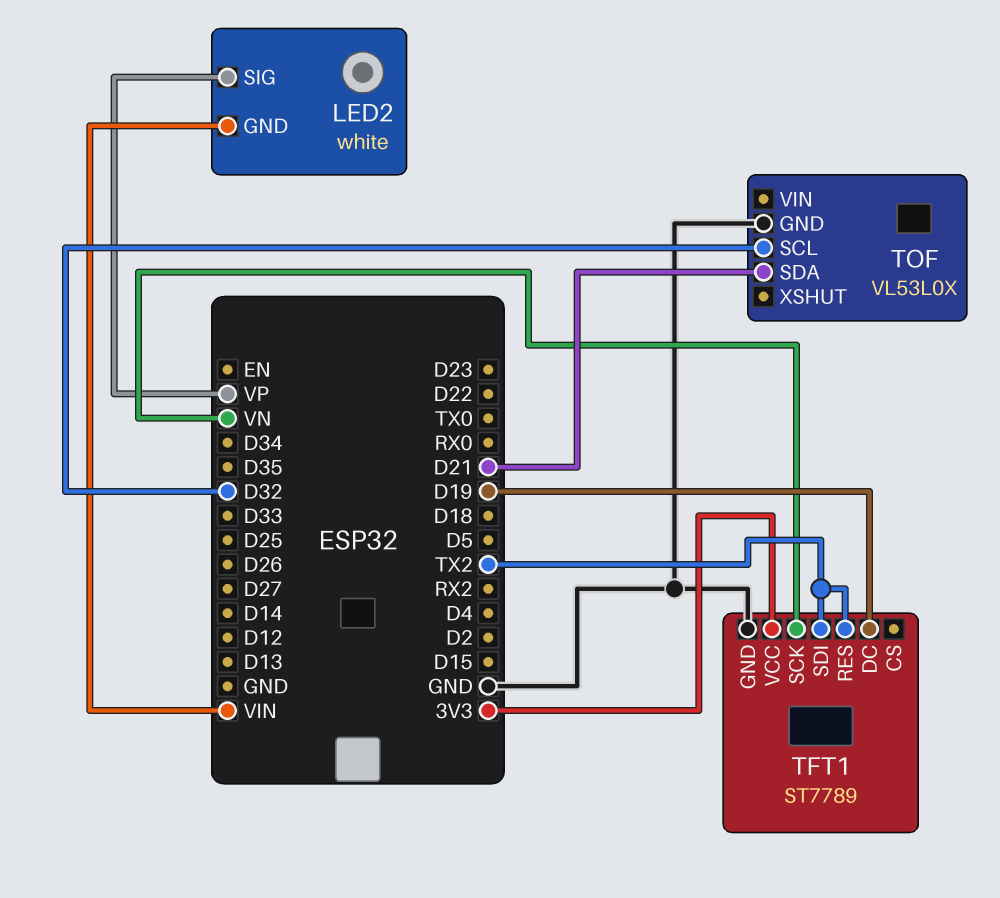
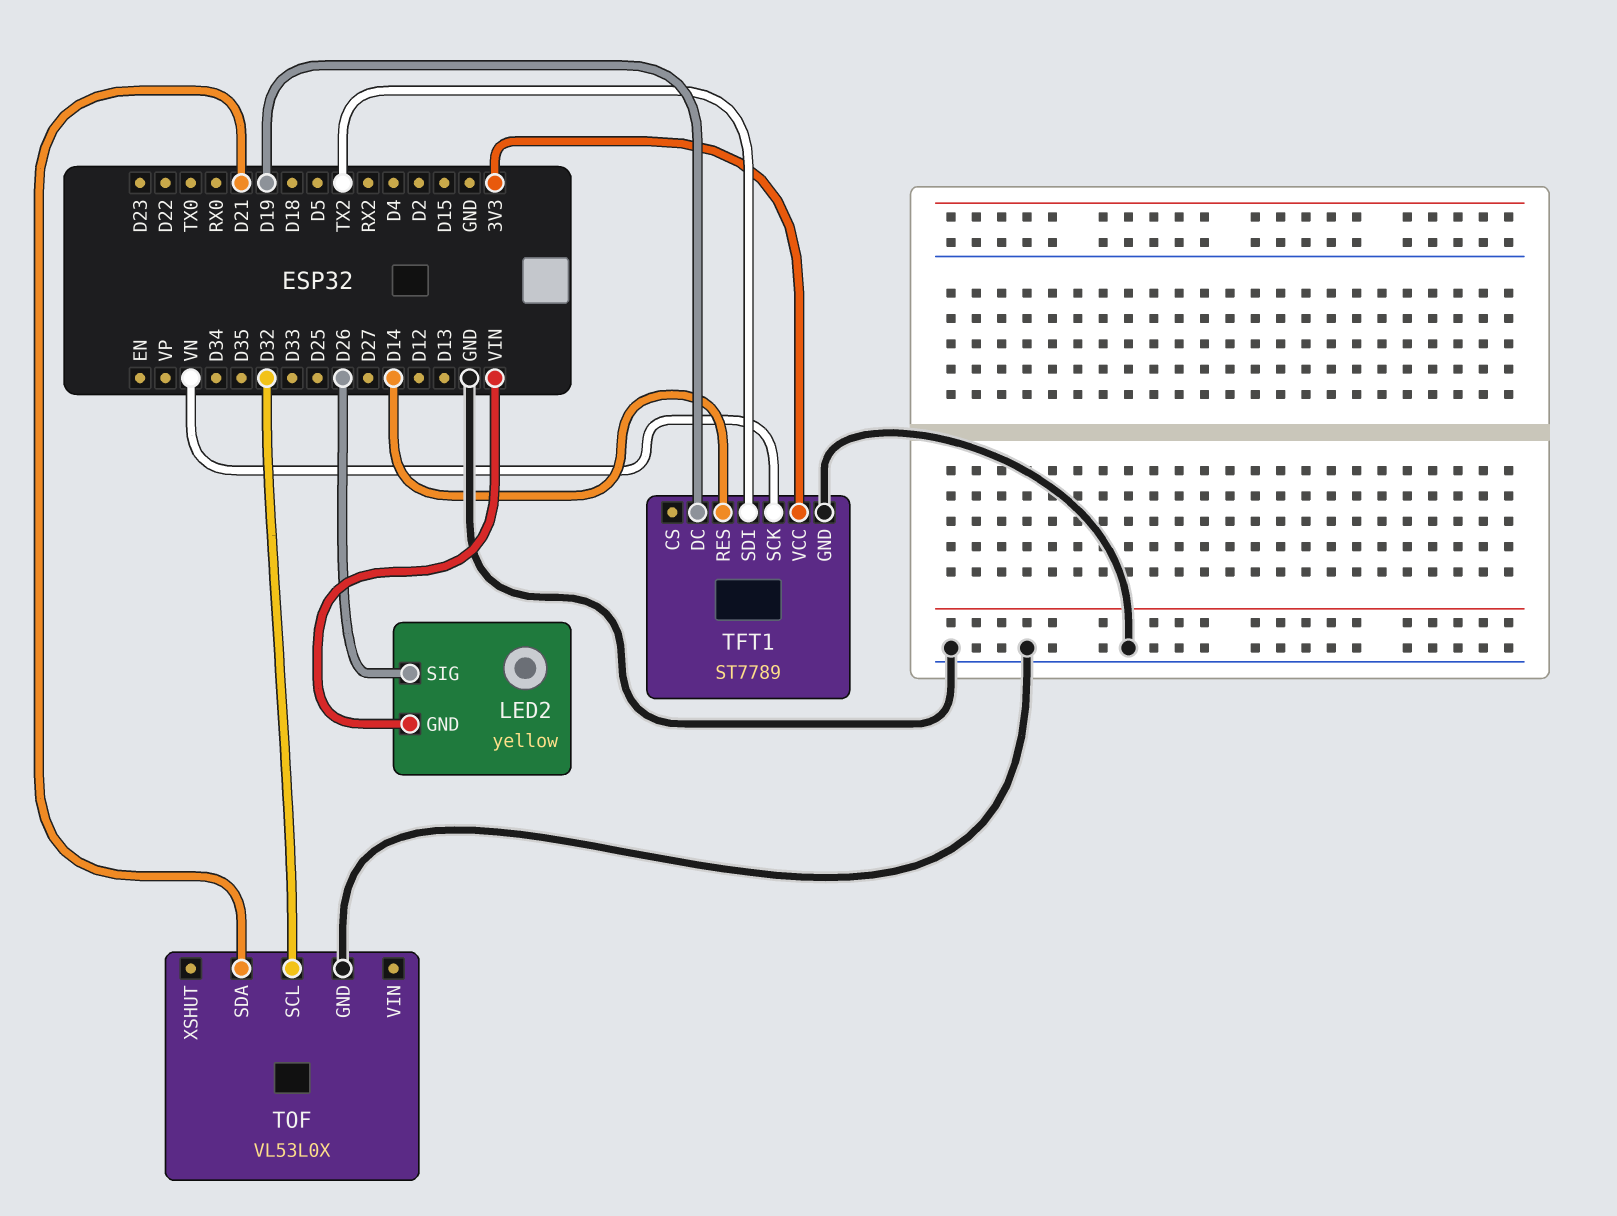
LED2: white -> yellow
LED2 pin SIG: VP -> D26
TFT1 pin RES: TX2 -> D14

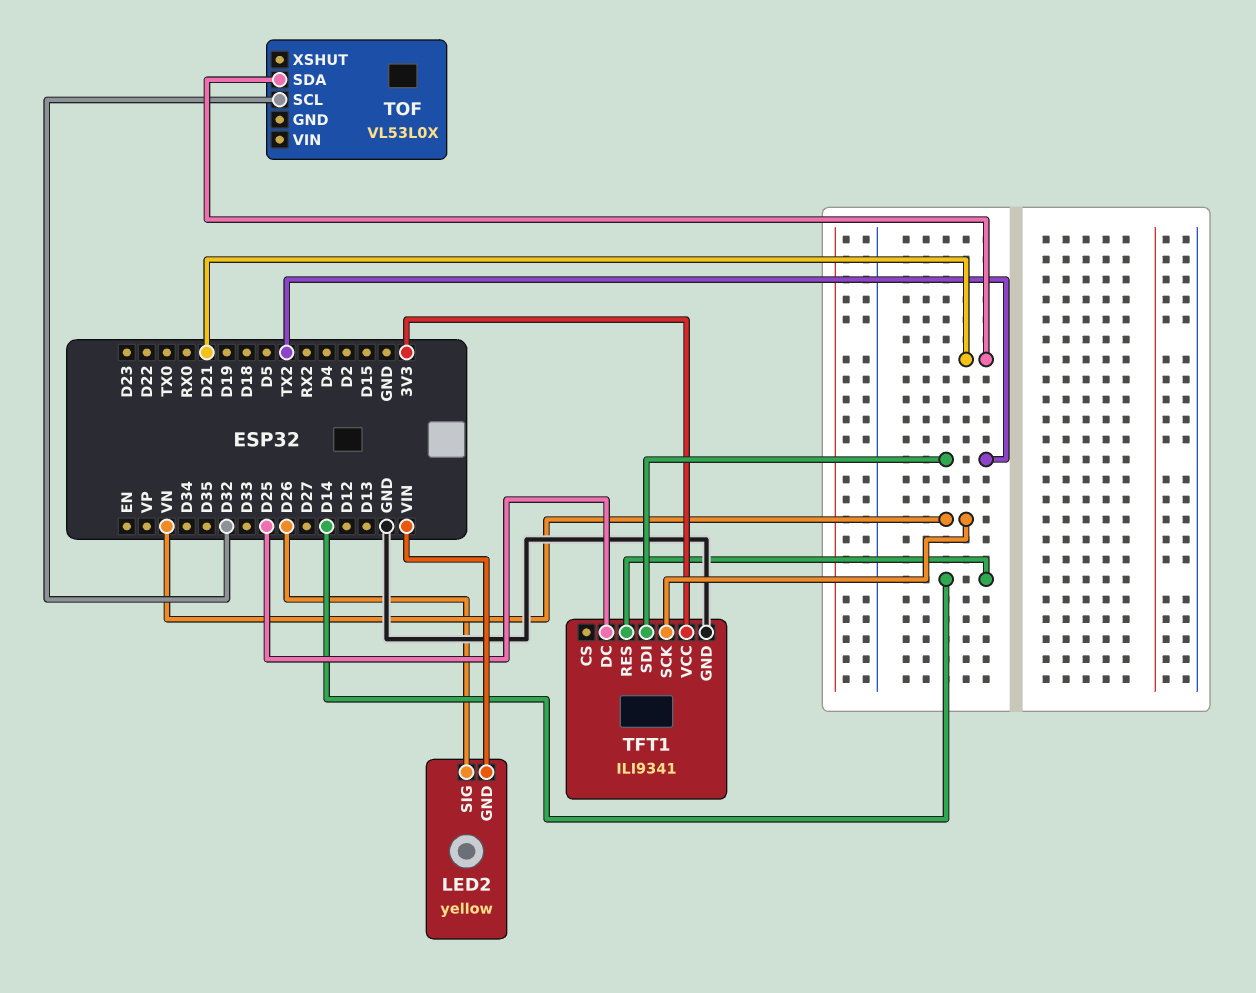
TFT1: ST7789 -> ILI9341
TFT1 pin DC: D19 -> D25
TOF pin GND: GND -> none

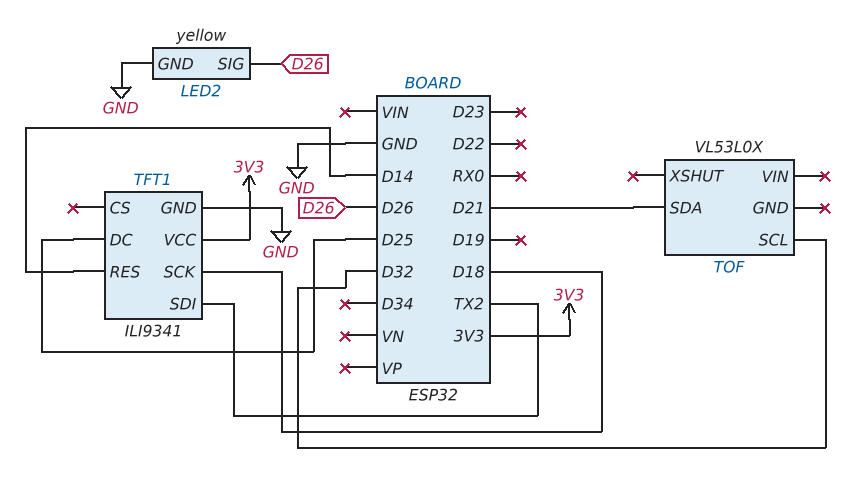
LED2 pin GND: VIN -> GND
TFT1 pin SCK: VN -> D18

